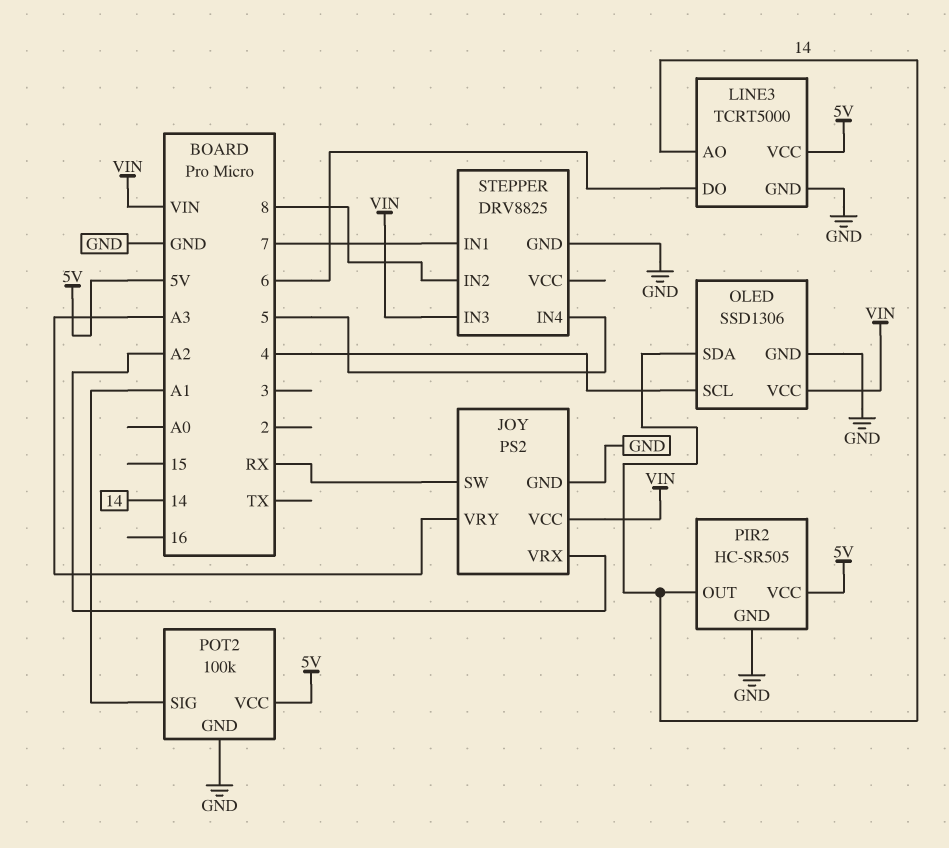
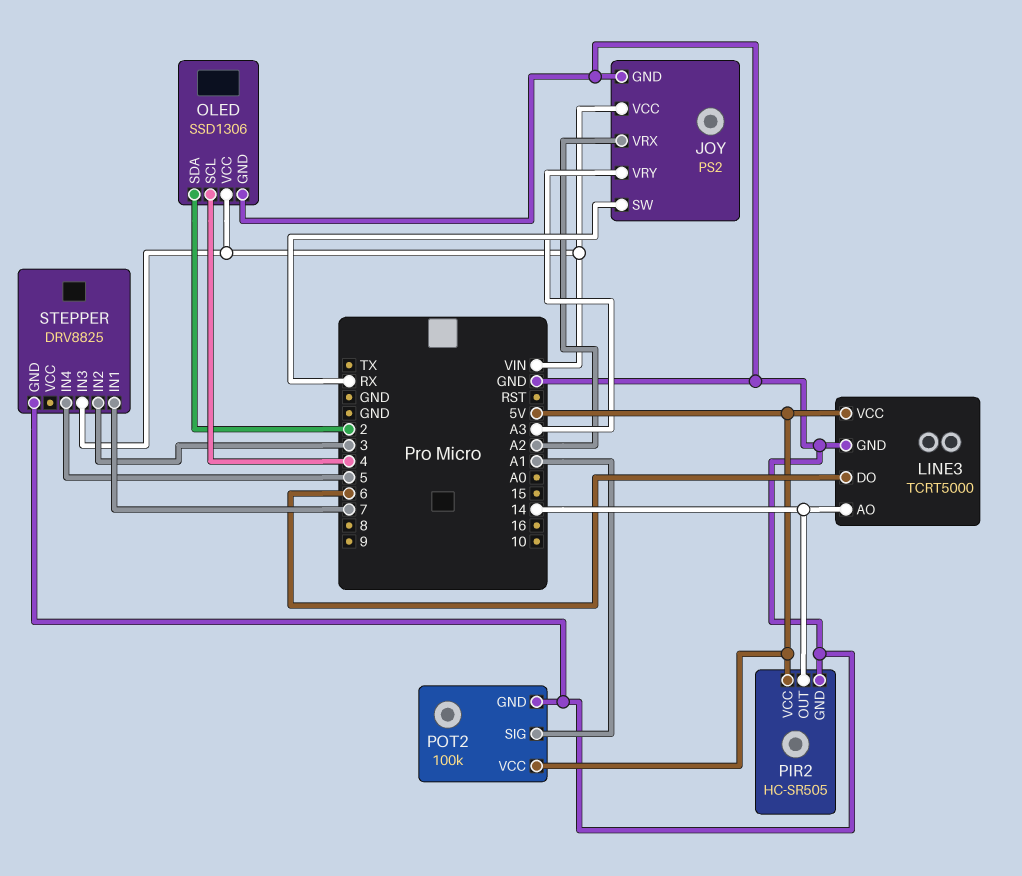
OLED pin SDA: 14 -> 2
STEPPER pin IN2: 8 -> 3

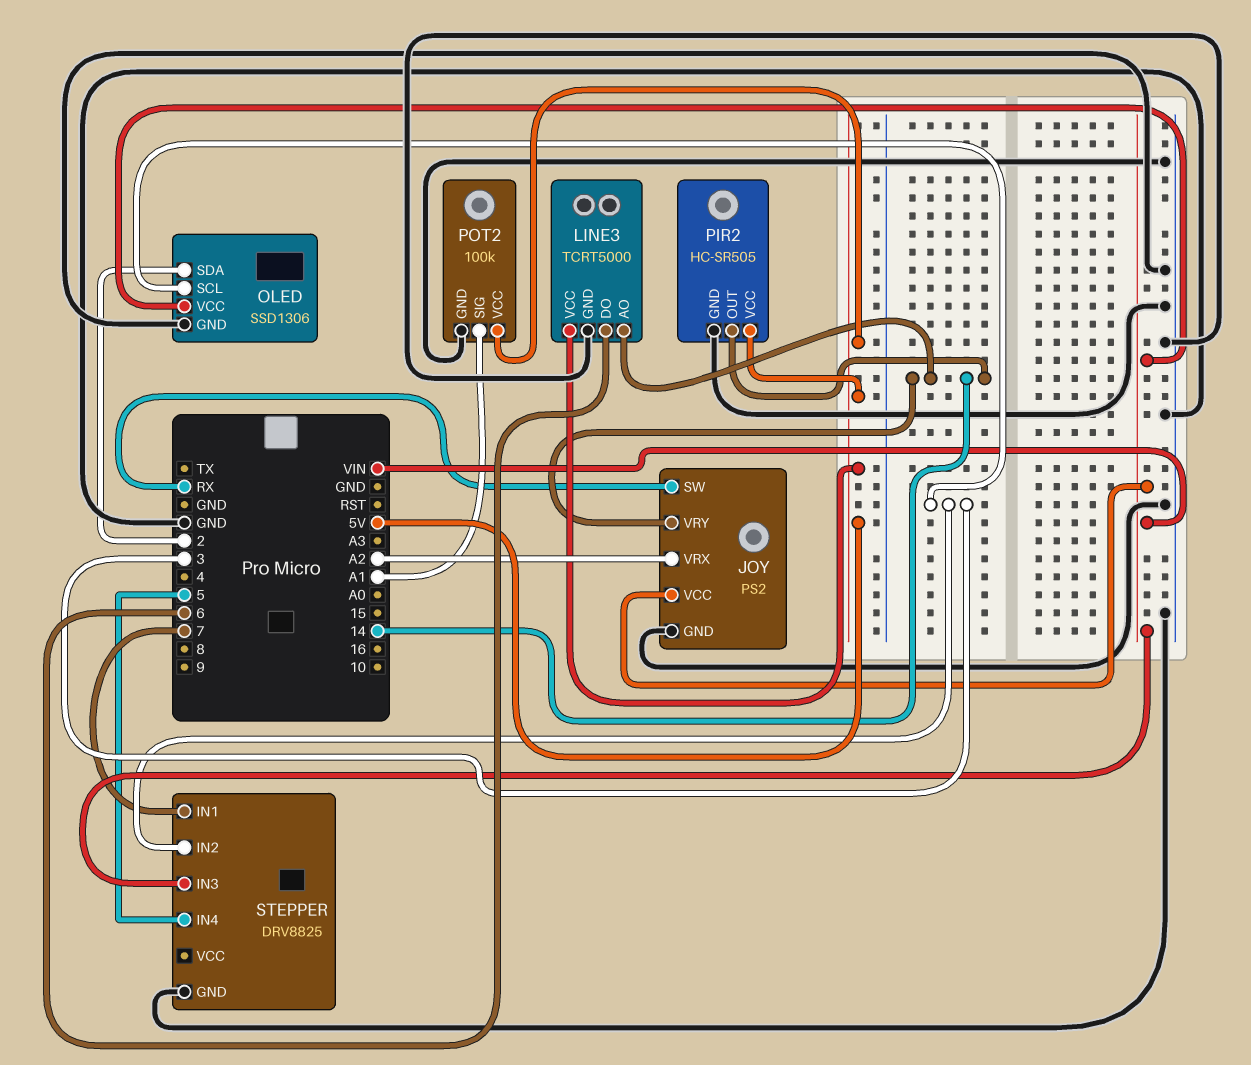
JOY pin VRY: A3 -> 14
OLED pin SCL: 4 -> 3

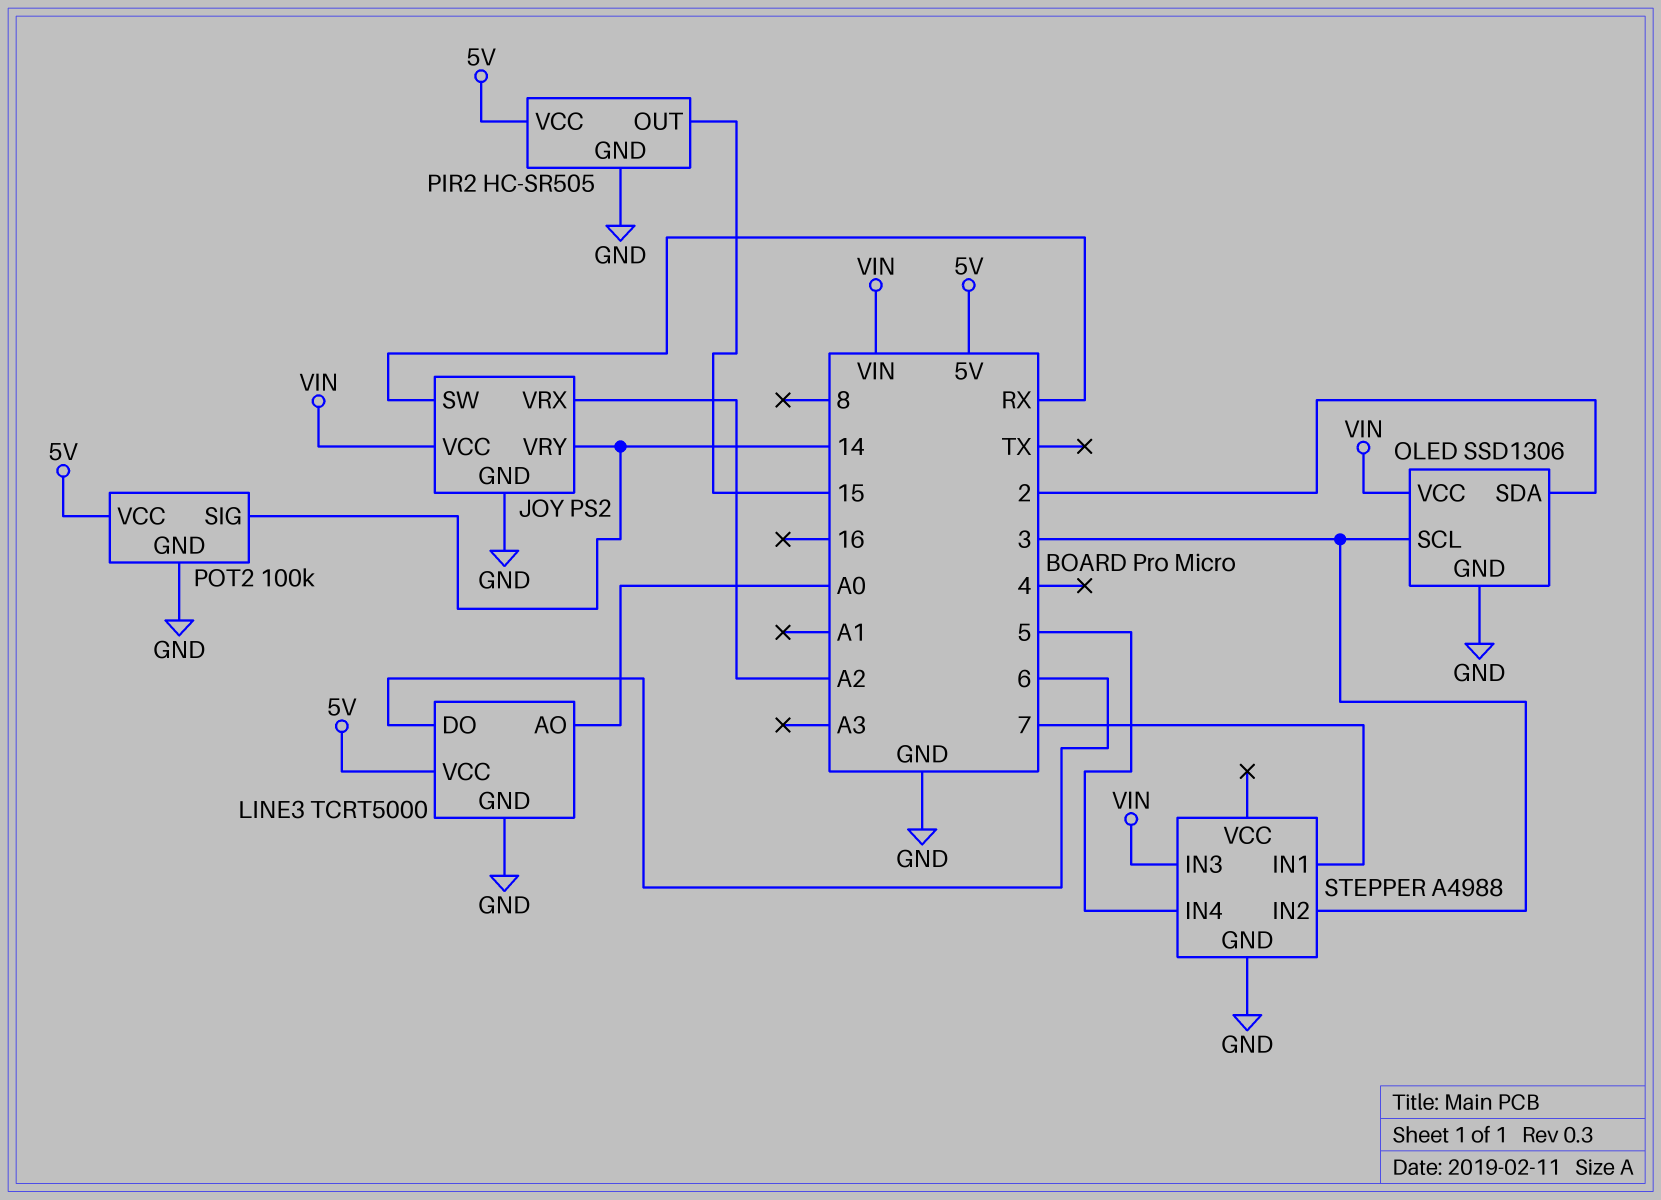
LINE3 pin AO: 14 -> A0
PIR2 pin OUT: 14 -> 15
POT2 pin SIG: A1 -> 14
STEPPER: DRV8825 -> A4988

